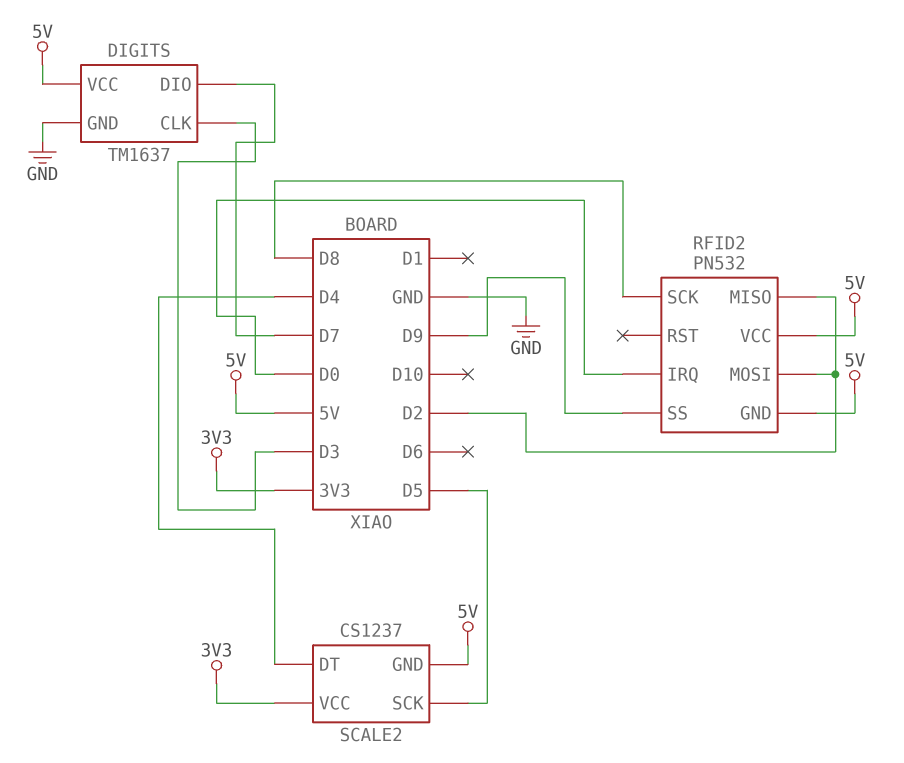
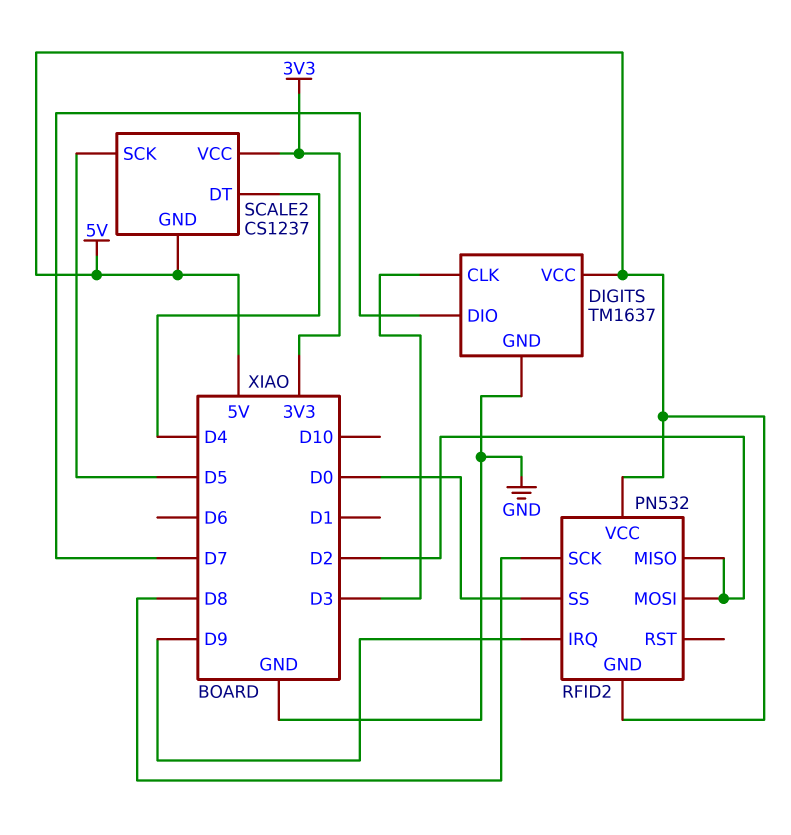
RFID2 pin IRQ: D0 -> D9
RFID2 pin SS: D9 -> D0

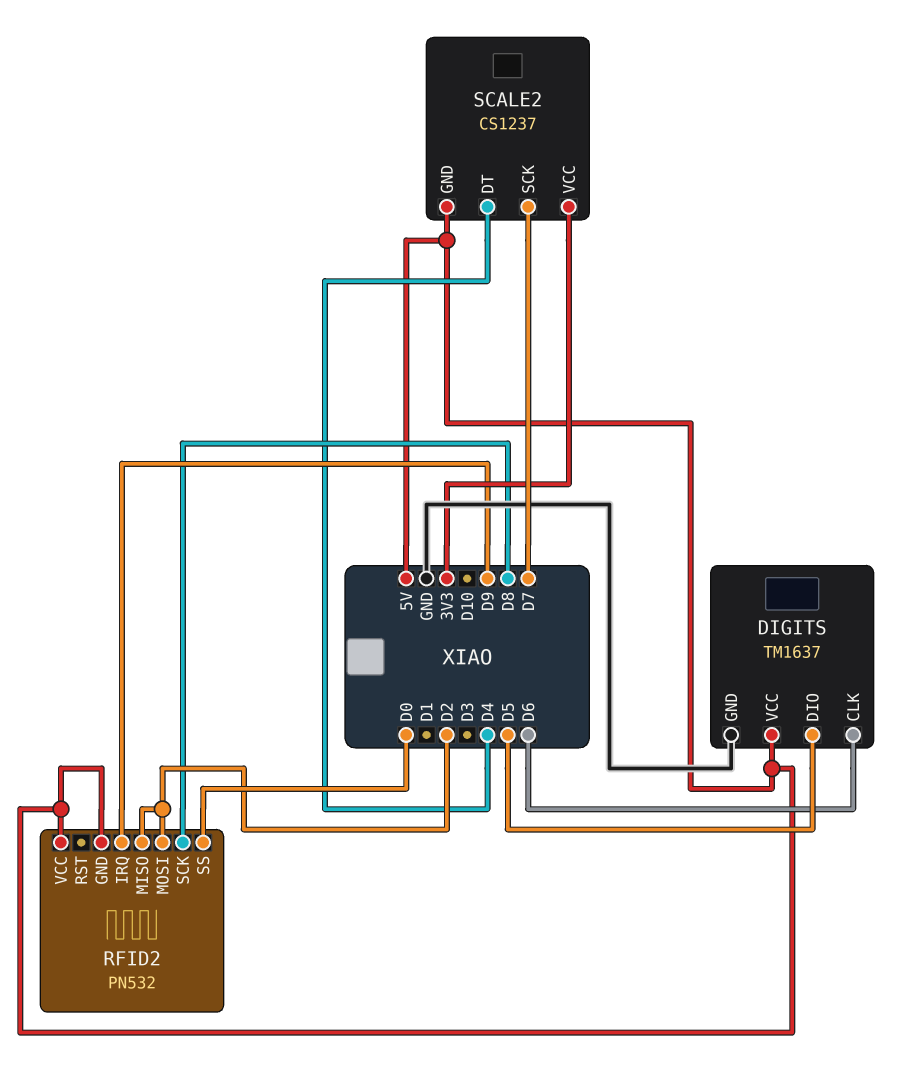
DIGITS pin CLK: D3 -> D6
DIGITS pin DIO: D7 -> D5
SCALE2 pin SCK: D5 -> D7

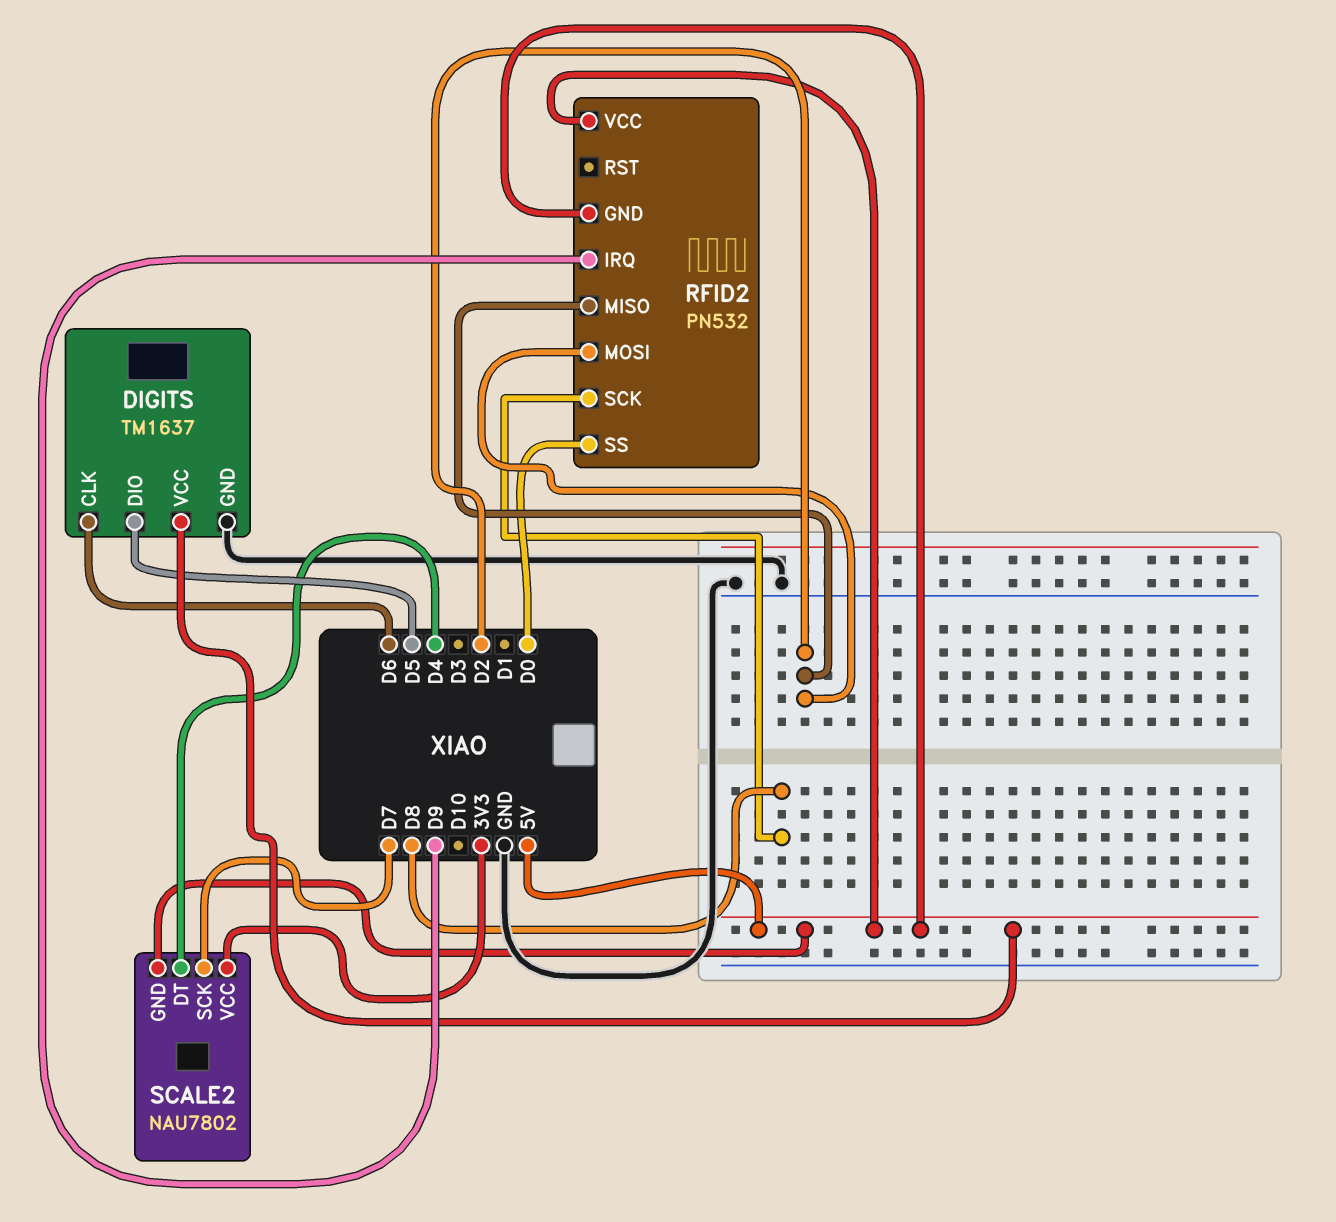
SCALE2: CS1237 -> NAU7802

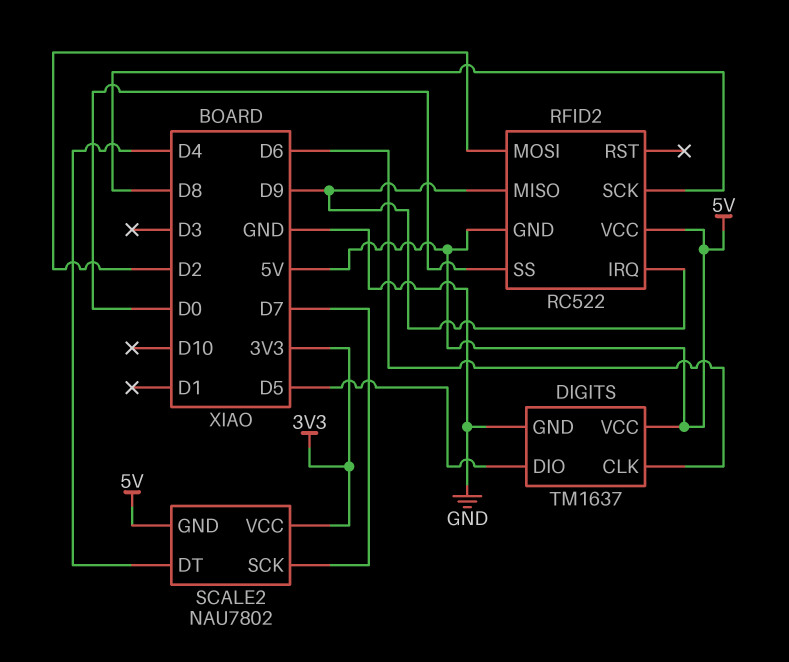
RFID2: PN532 -> RC522
RFID2 pin MISO: D2 -> D9

